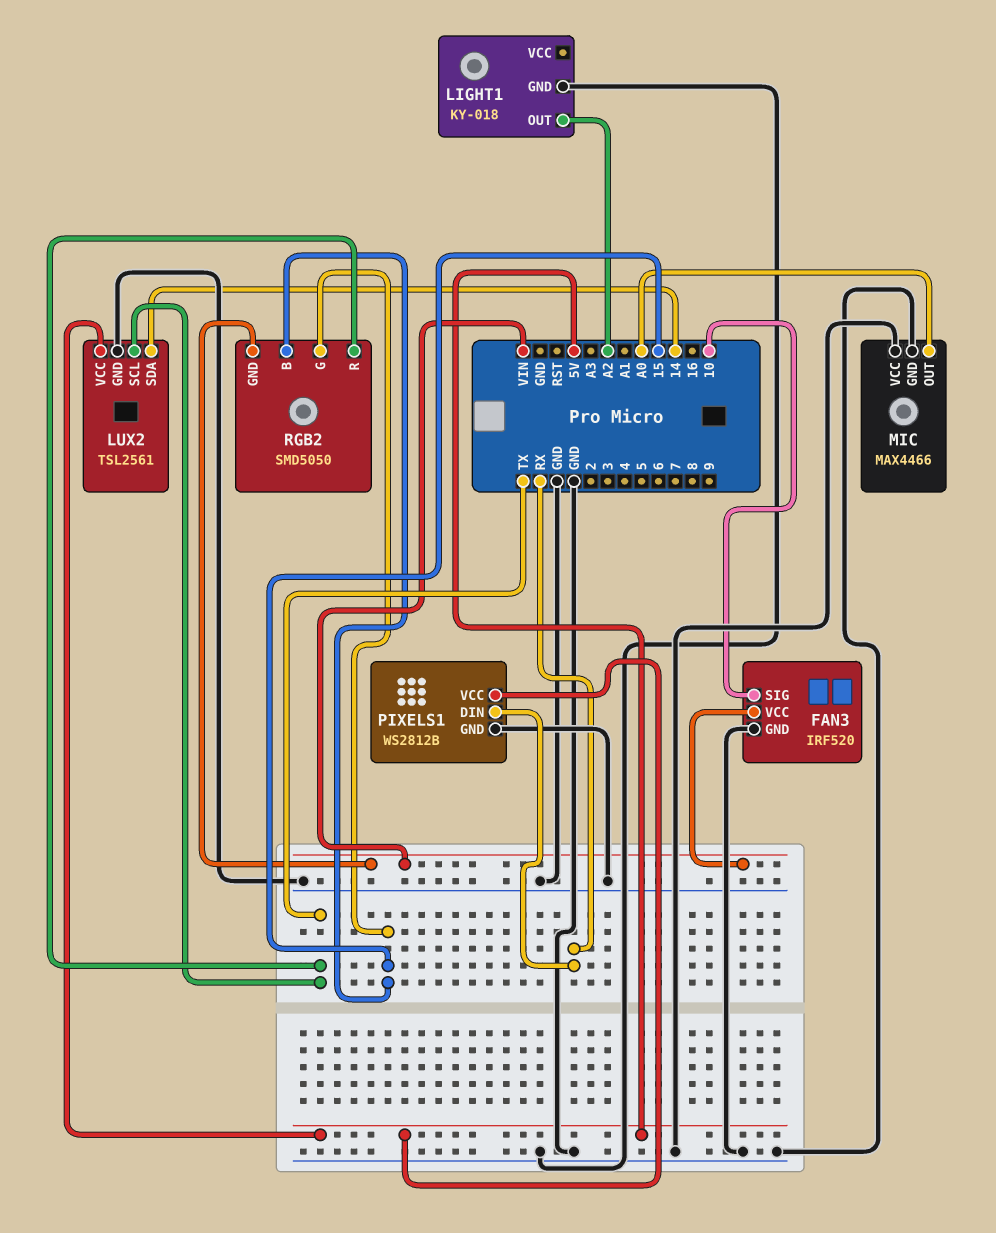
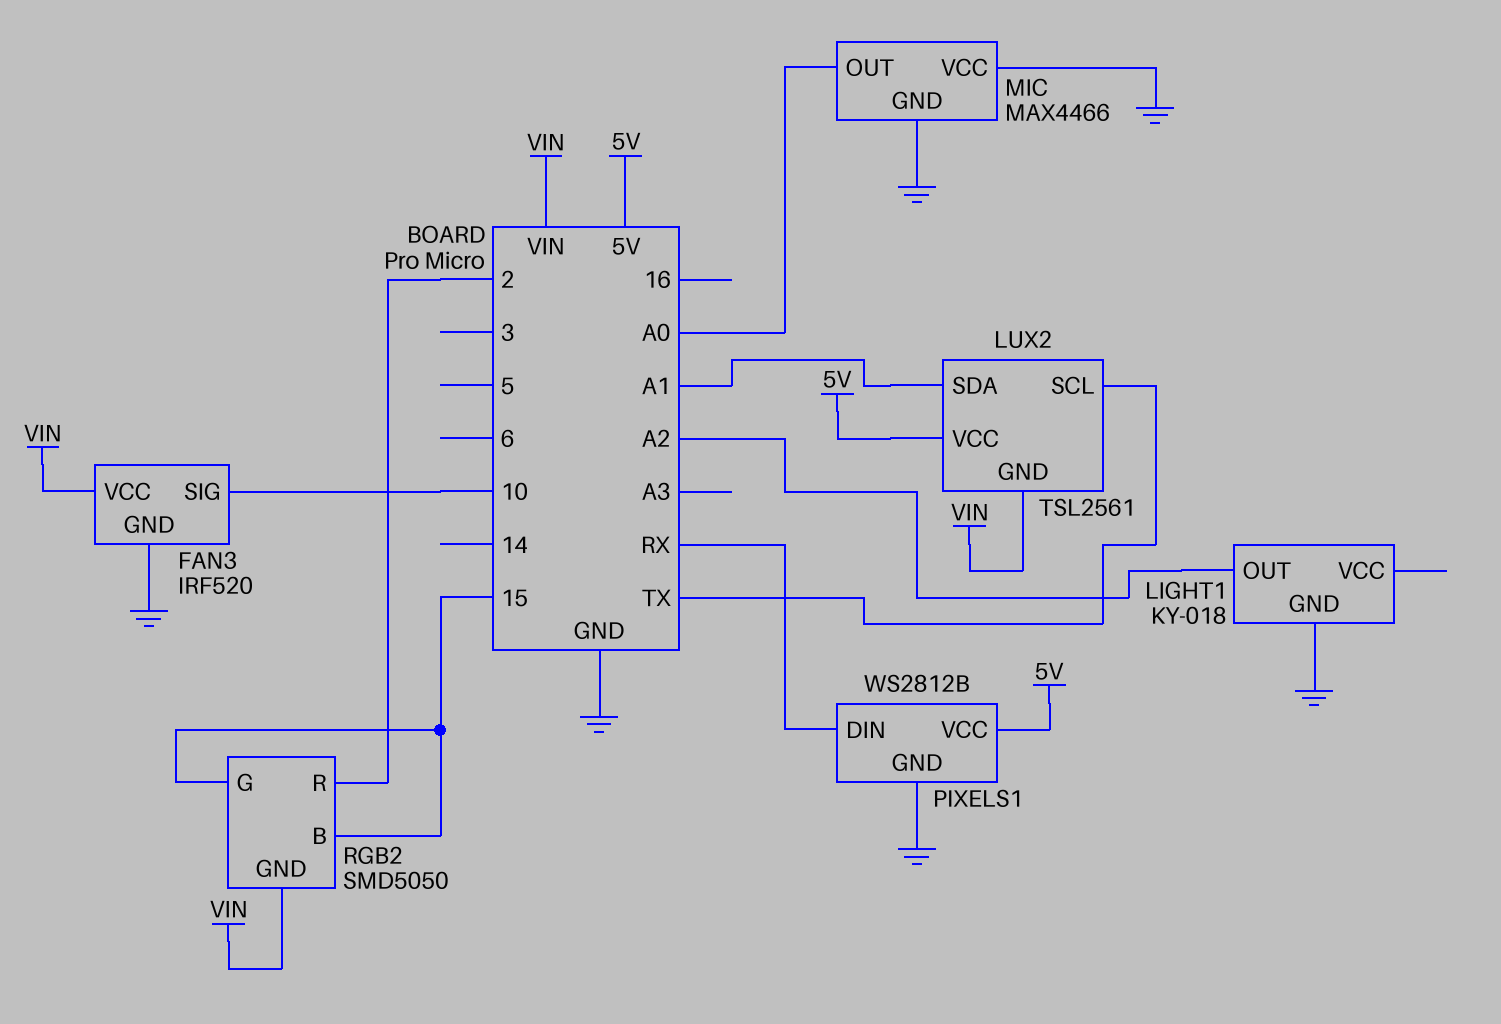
LUX2 pin GND: GND -> VIN
LUX2 pin SDA: 14 -> A1
RGB2 pin R: TX -> 2

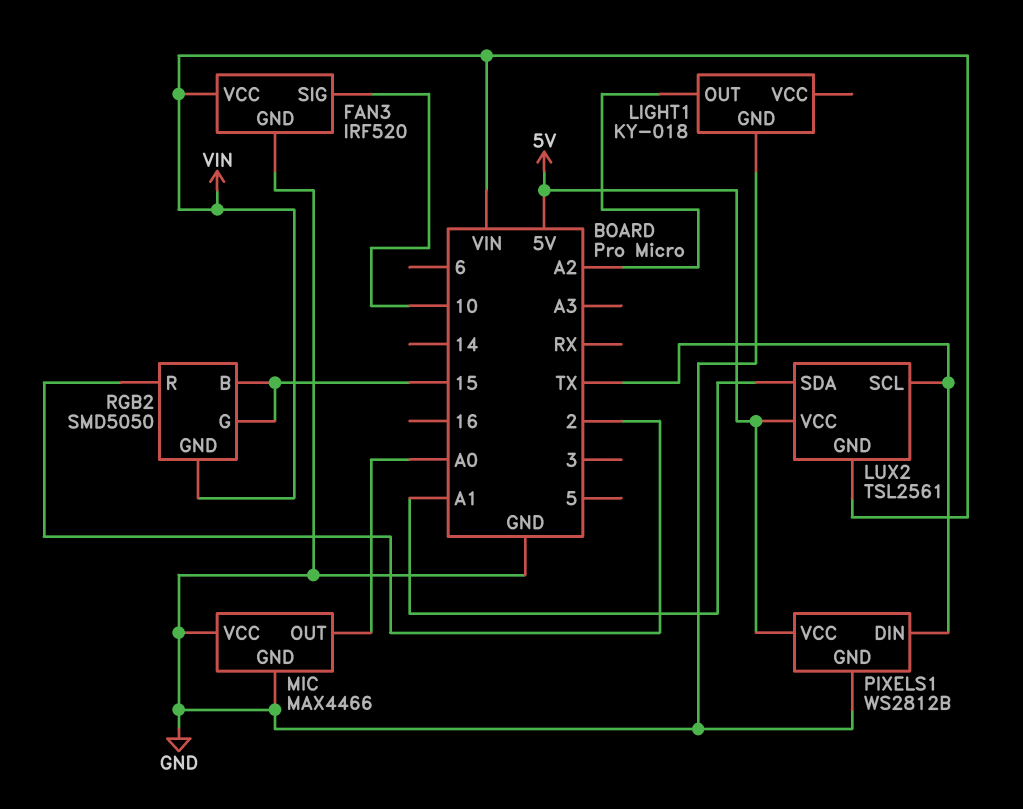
PIXELS1 pin DIN: RX -> TX

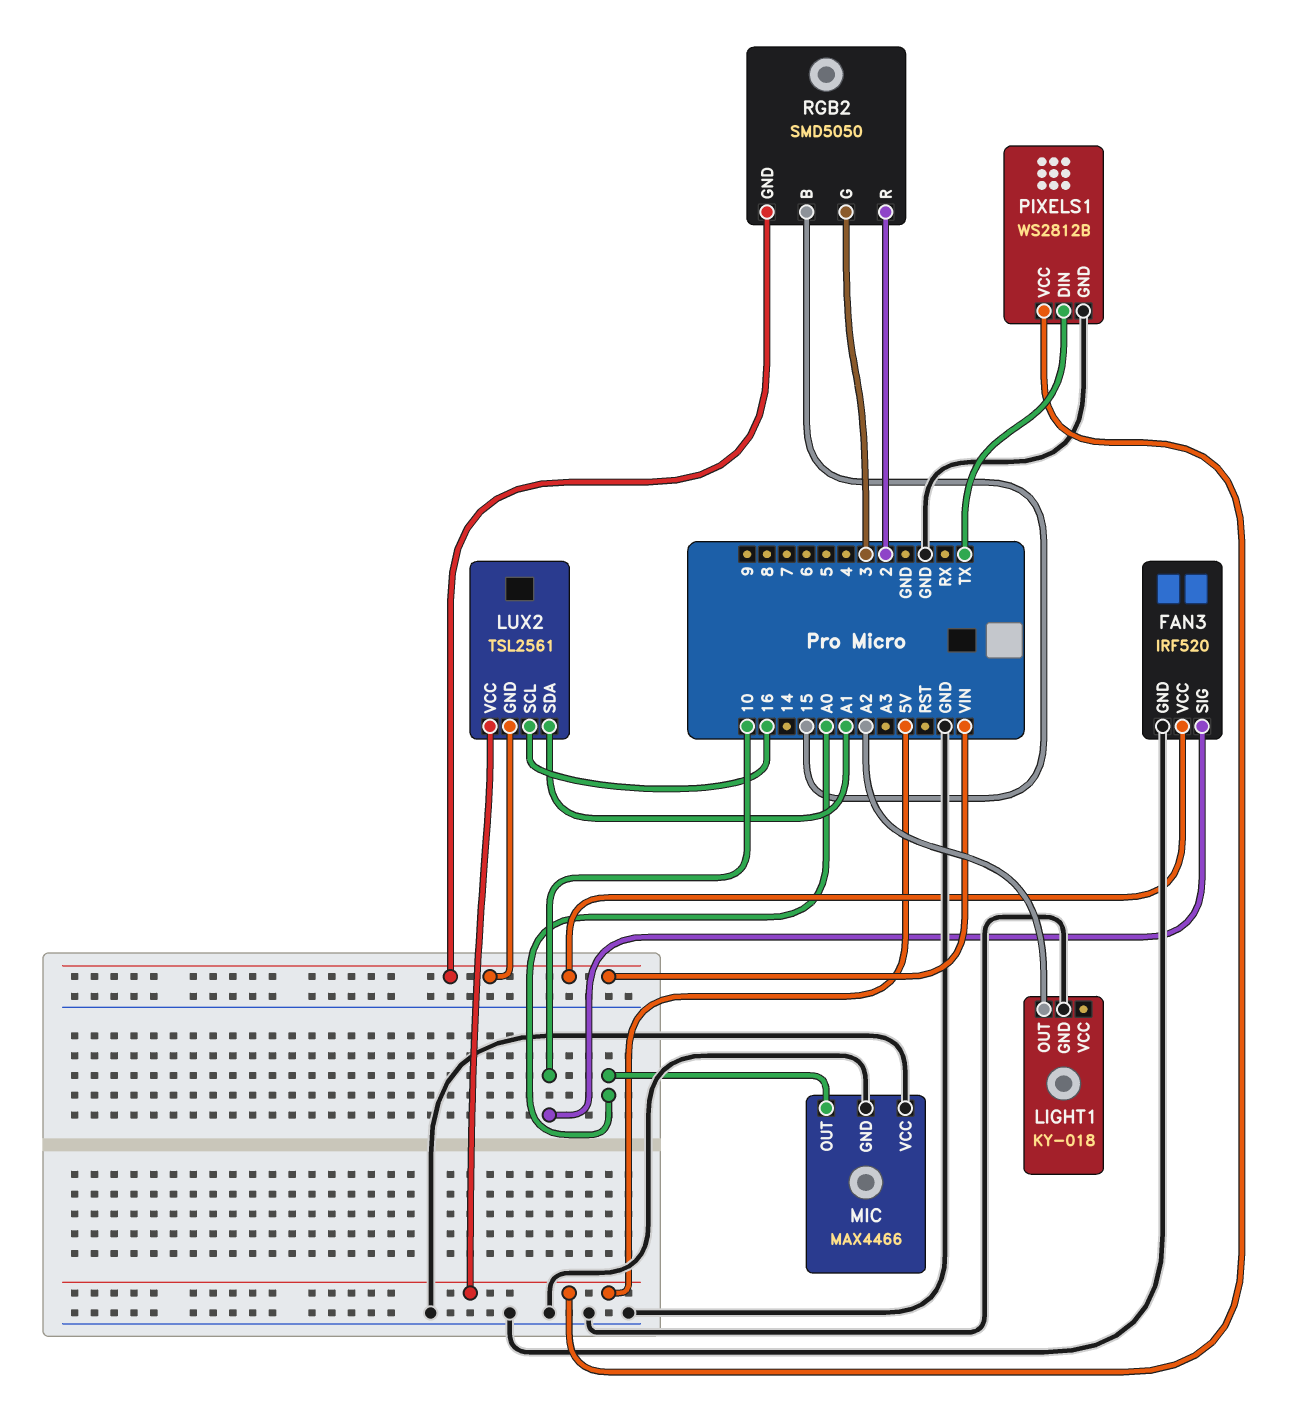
LUX2 pin SCL: TX -> 16
RGB2 pin G: 15 -> 3

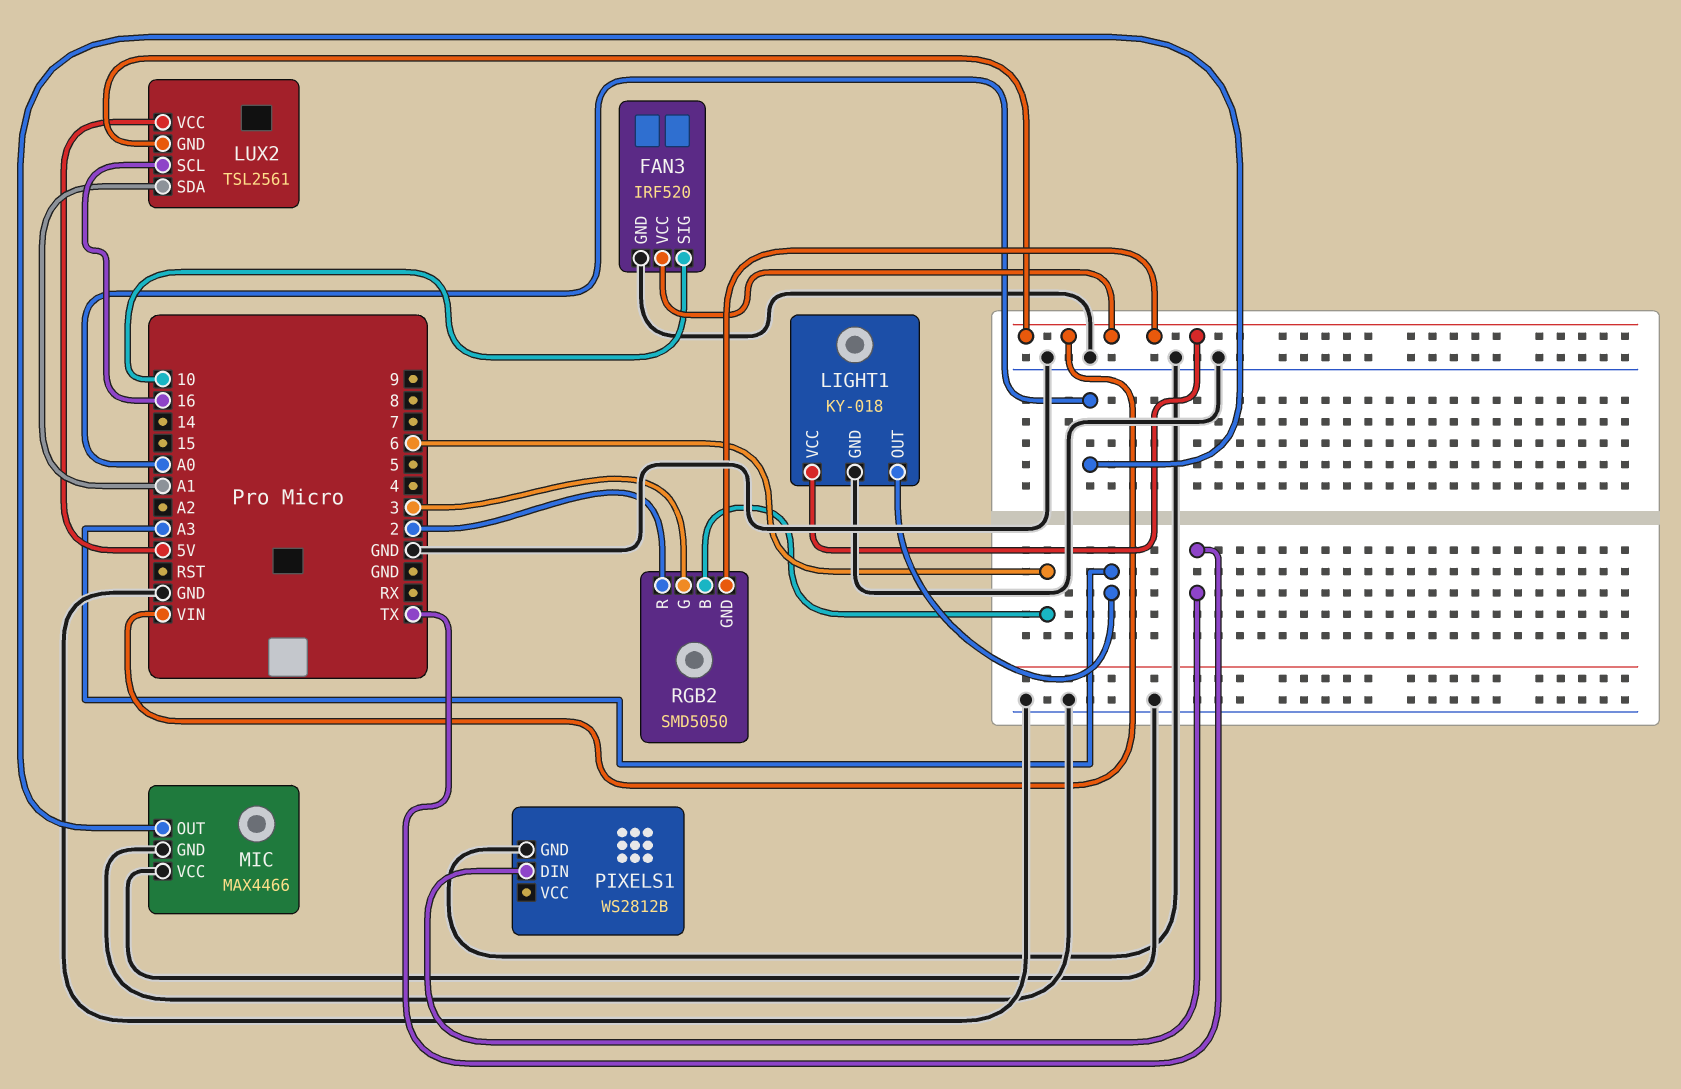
LIGHT1 pin OUT: A2 -> A3
LIGHT1 pin VCC: none -> VIN
PIXELS1 pin VCC: 5V -> none
RGB2 pin B: 15 -> 6

